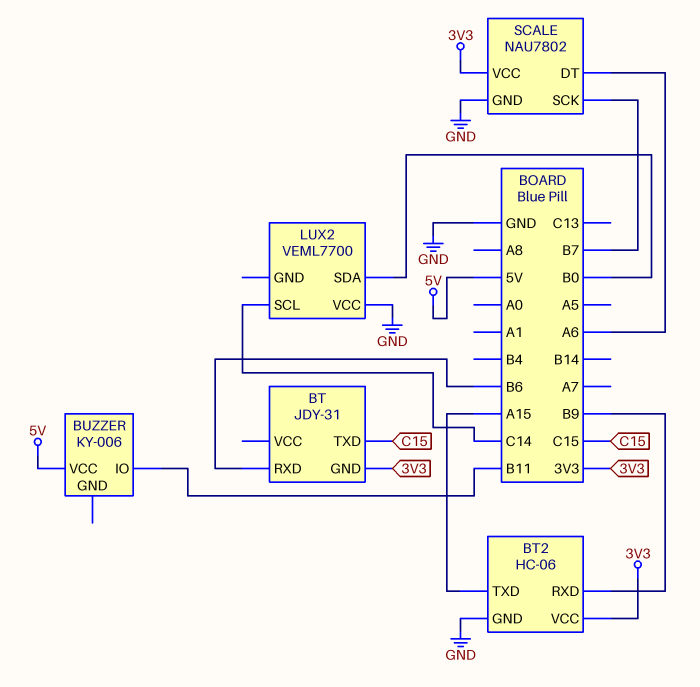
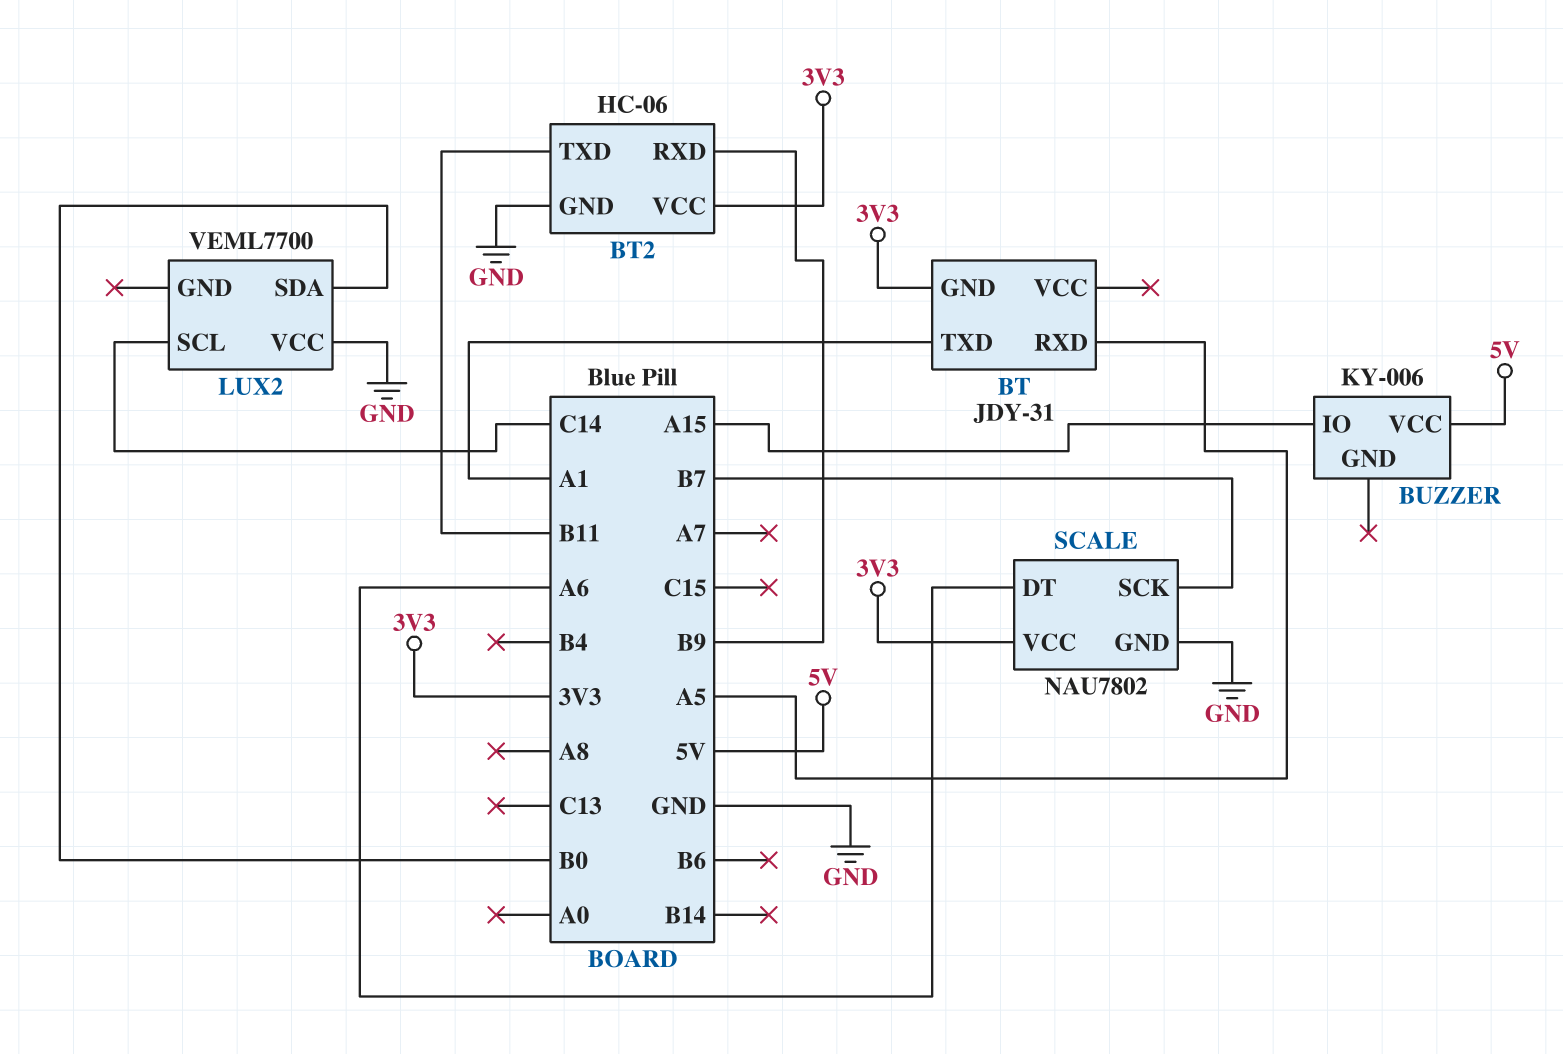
BT pin RXD: B6 -> A5
BT pin TXD: C15 -> A1
BT2 pin TXD: A15 -> B11
BUZZER pin IO: B11 -> A15

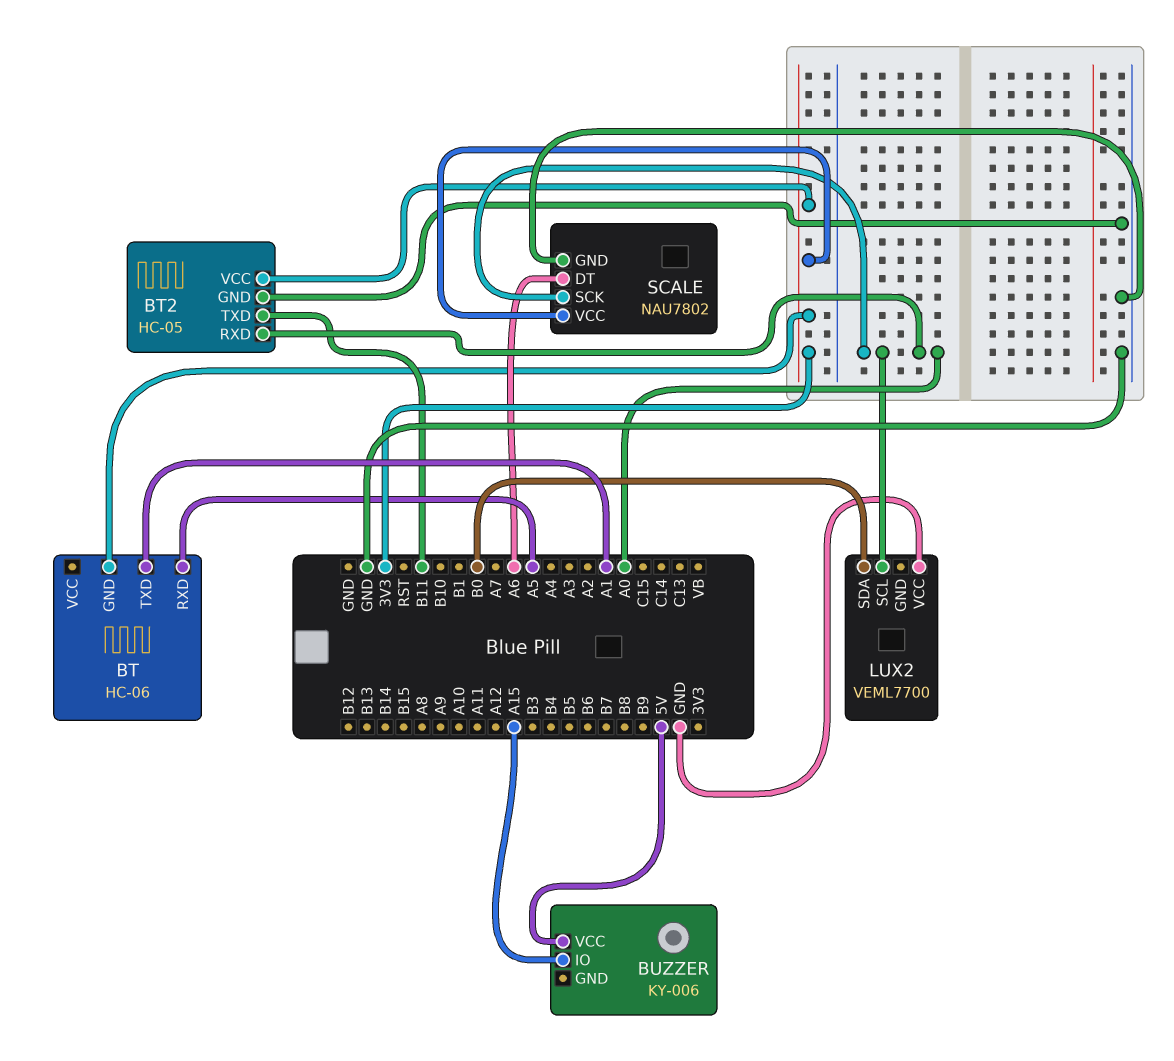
BT: JDY-31 -> HC-06
BT2: HC-06 -> HC-05
BT2 pin RXD: B9 -> A0
LUX2 pin SCL: C14 -> A0
SCALE pin SCK: B7 -> A0

